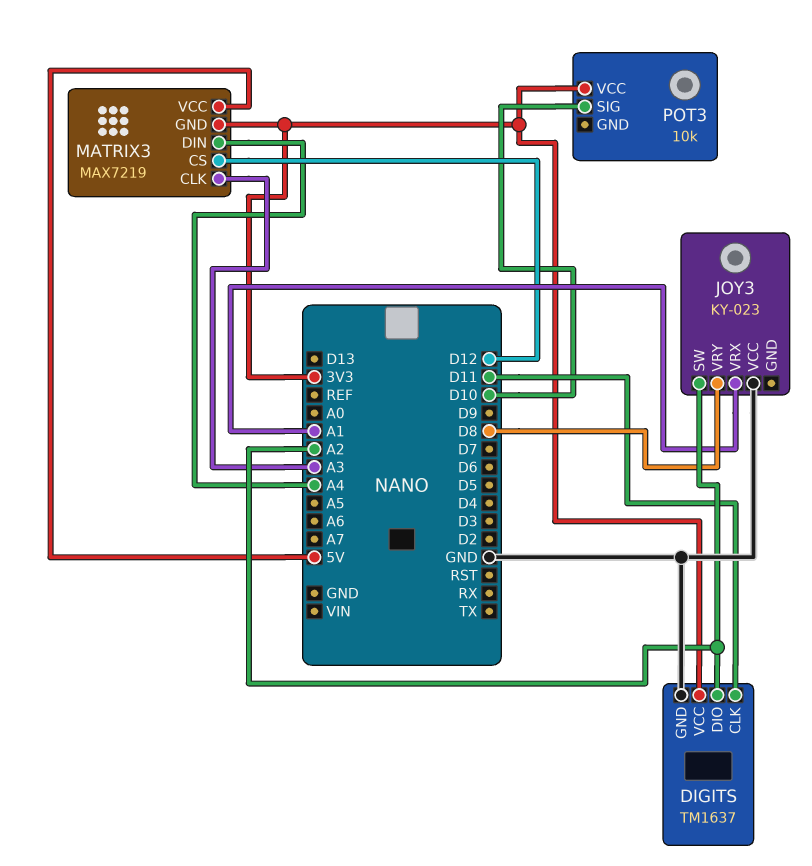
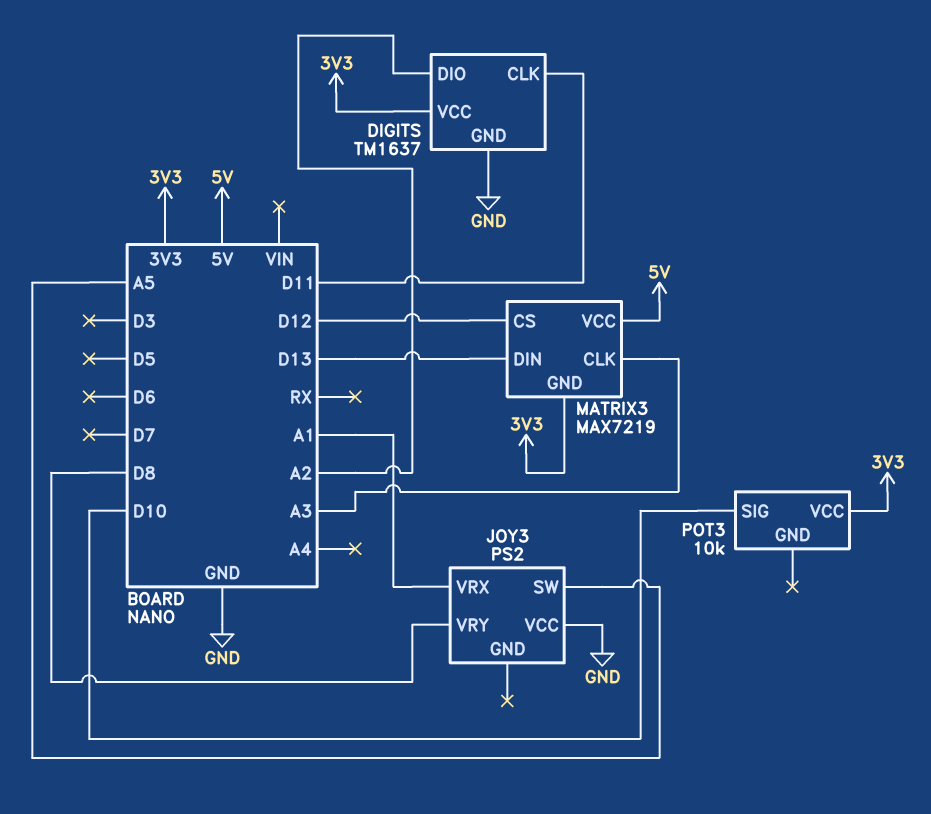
JOY3: KY-023 -> PS2
JOY3 pin SW: A2 -> A5
MATRIX3 pin DIN: A4 -> D13

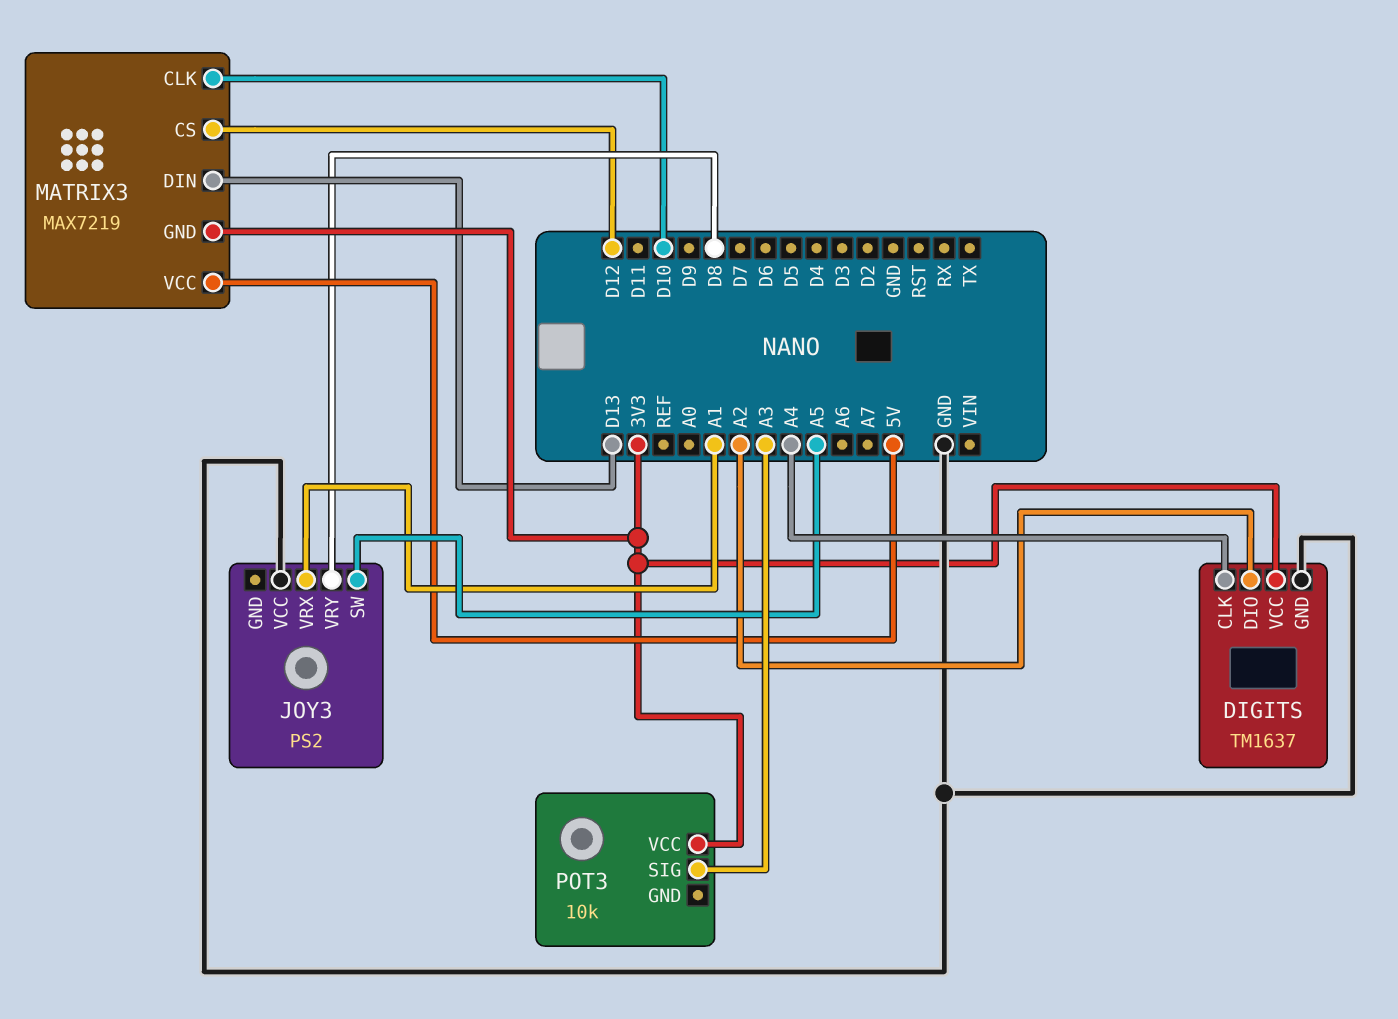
DIGITS pin CLK: D11 -> A4
MATRIX3 pin CLK: A3 -> D10
POT3 pin SIG: D10 -> A3

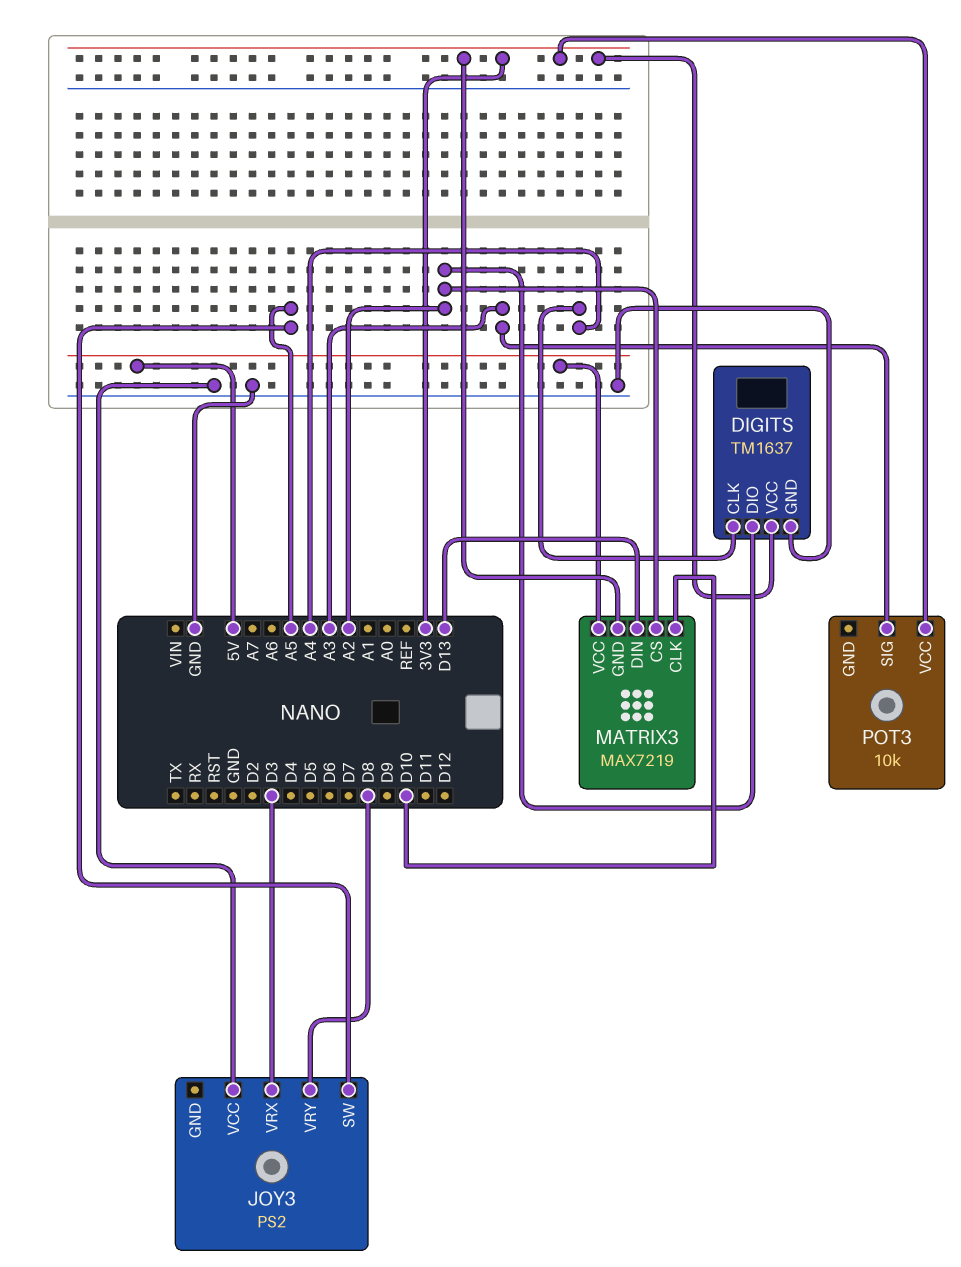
JOY3 pin VRX: A1 -> D3
MATRIX3 pin CS: D12 -> A2

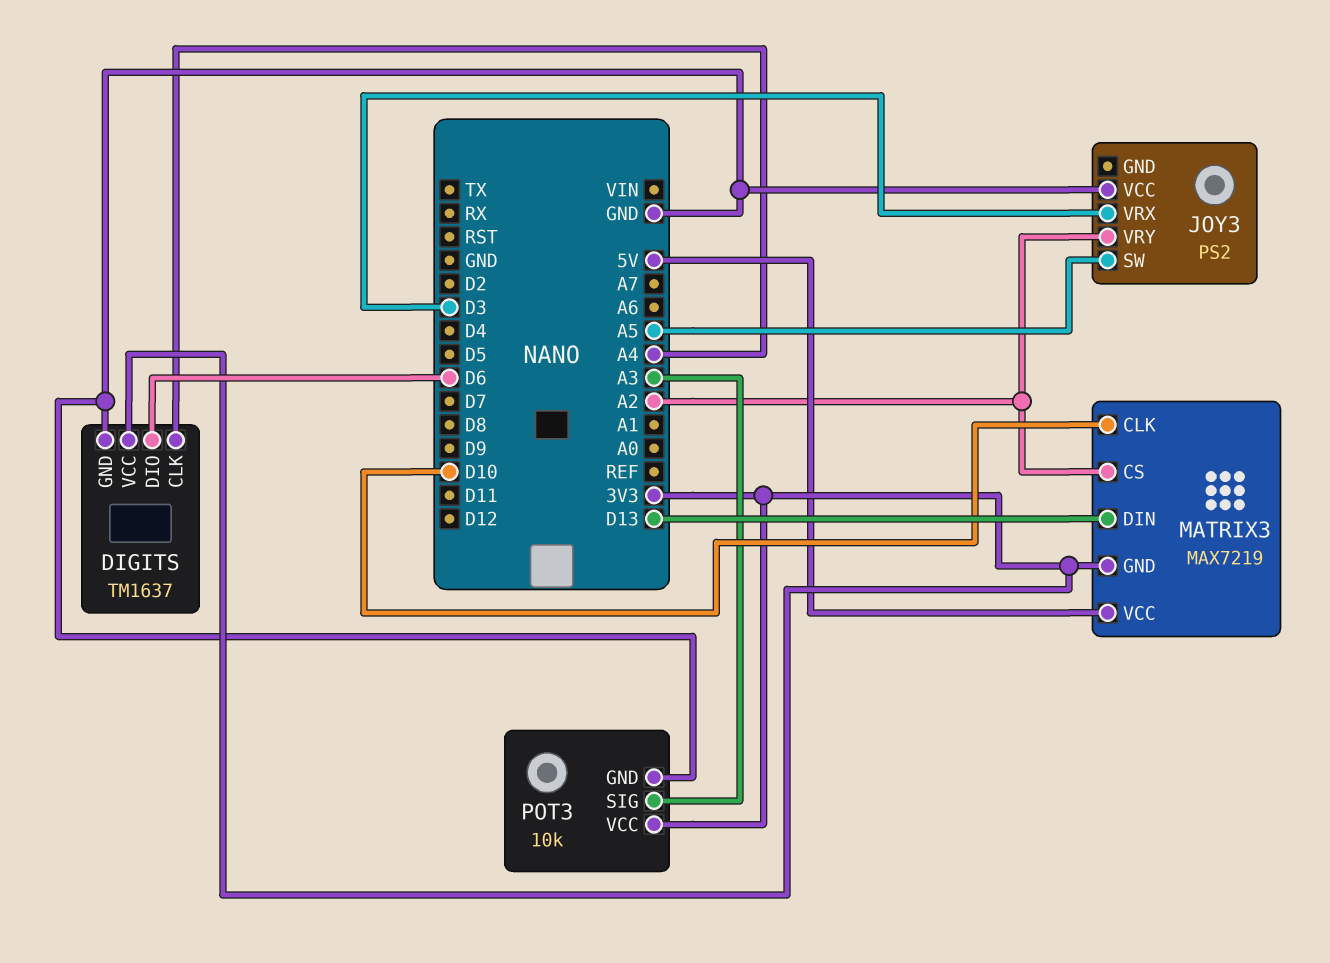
DIGITS pin DIO: A2 -> D6
JOY3 pin VRY: D8 -> A2
POT3 pin GND: none -> GND

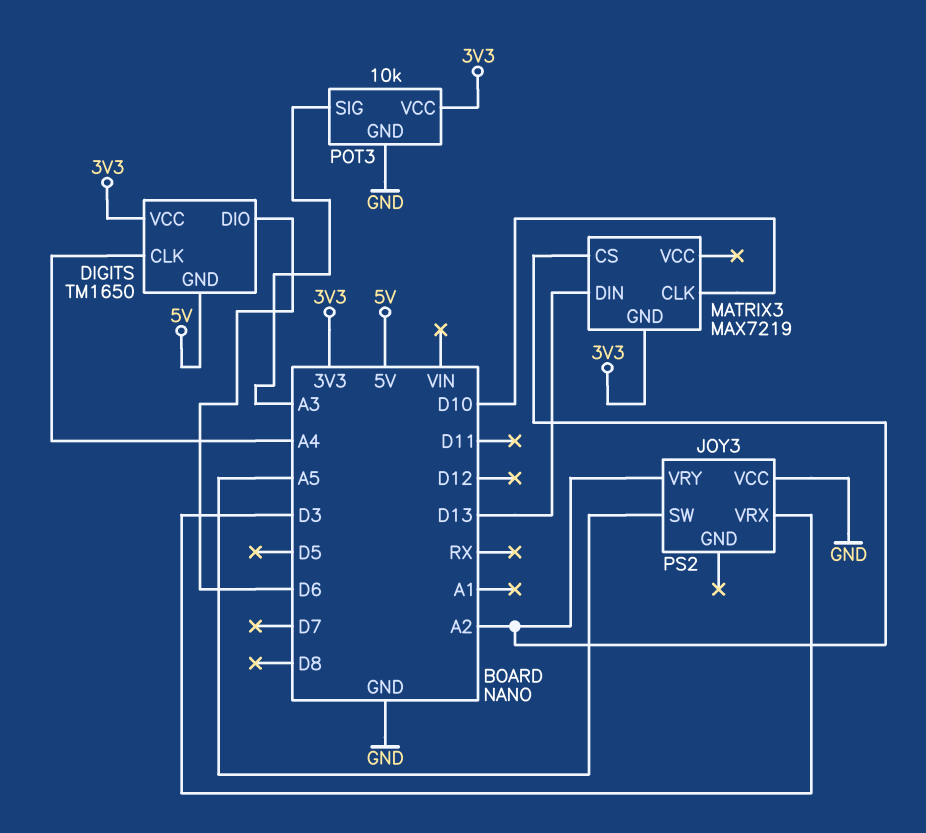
DIGITS: TM1637 -> TM1650
DIGITS pin GND: GND -> 5V
MATRIX3 pin VCC: 5V -> none

